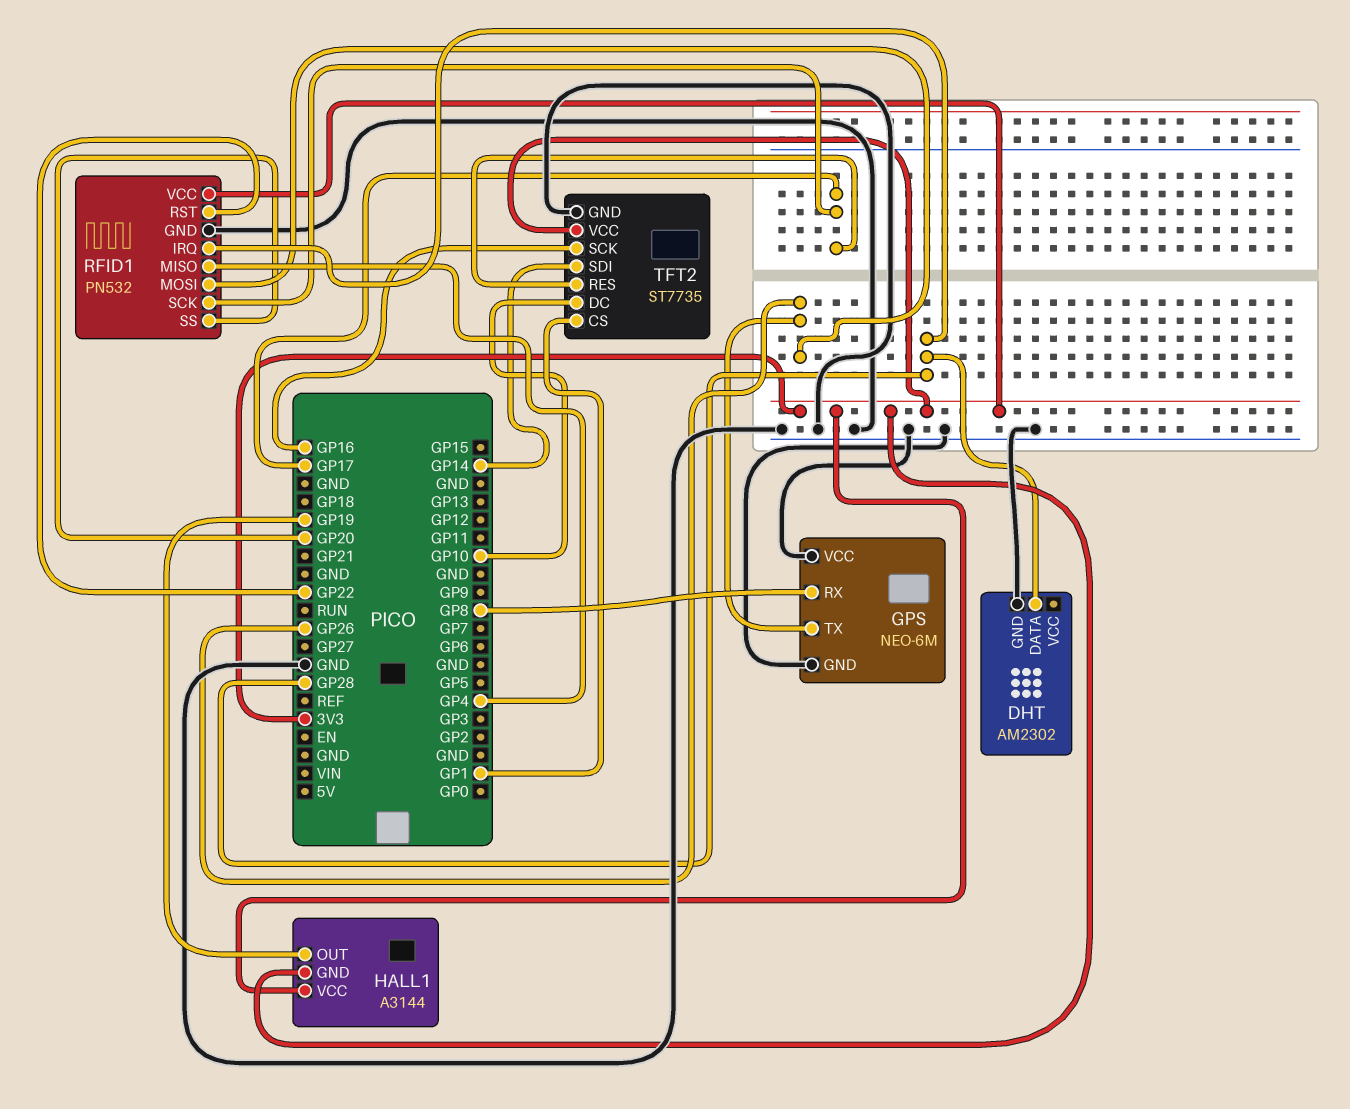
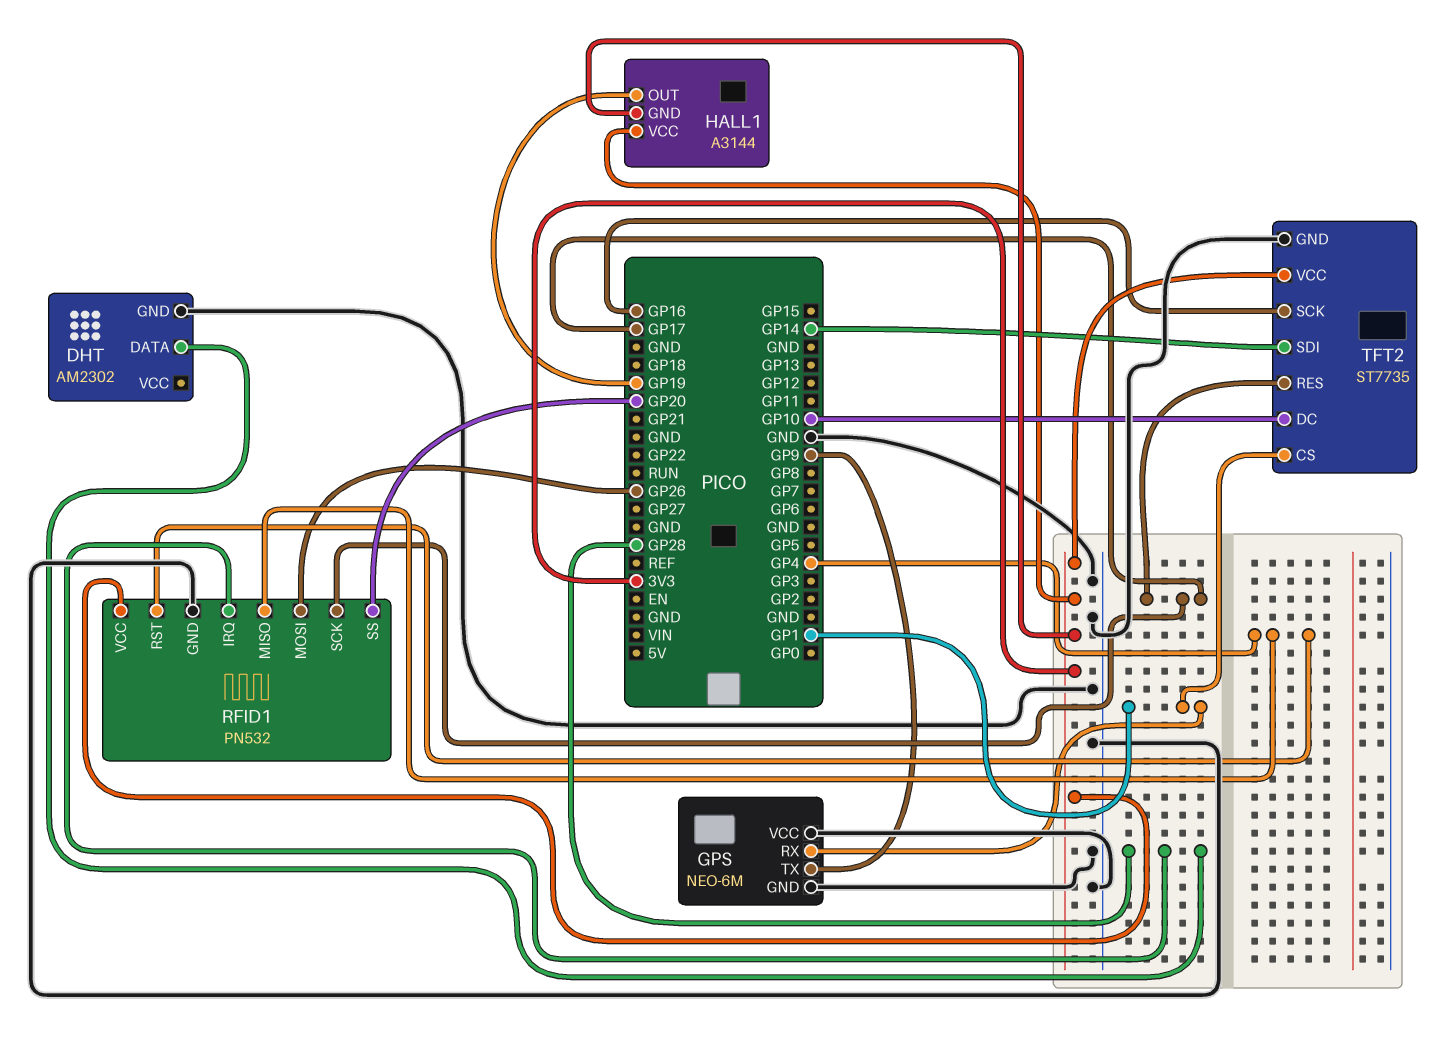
GPS pin RX: GP8 -> GP1
GPS pin TX: GP26 -> GP9
RFID1 pin RST: GP22 -> GP4

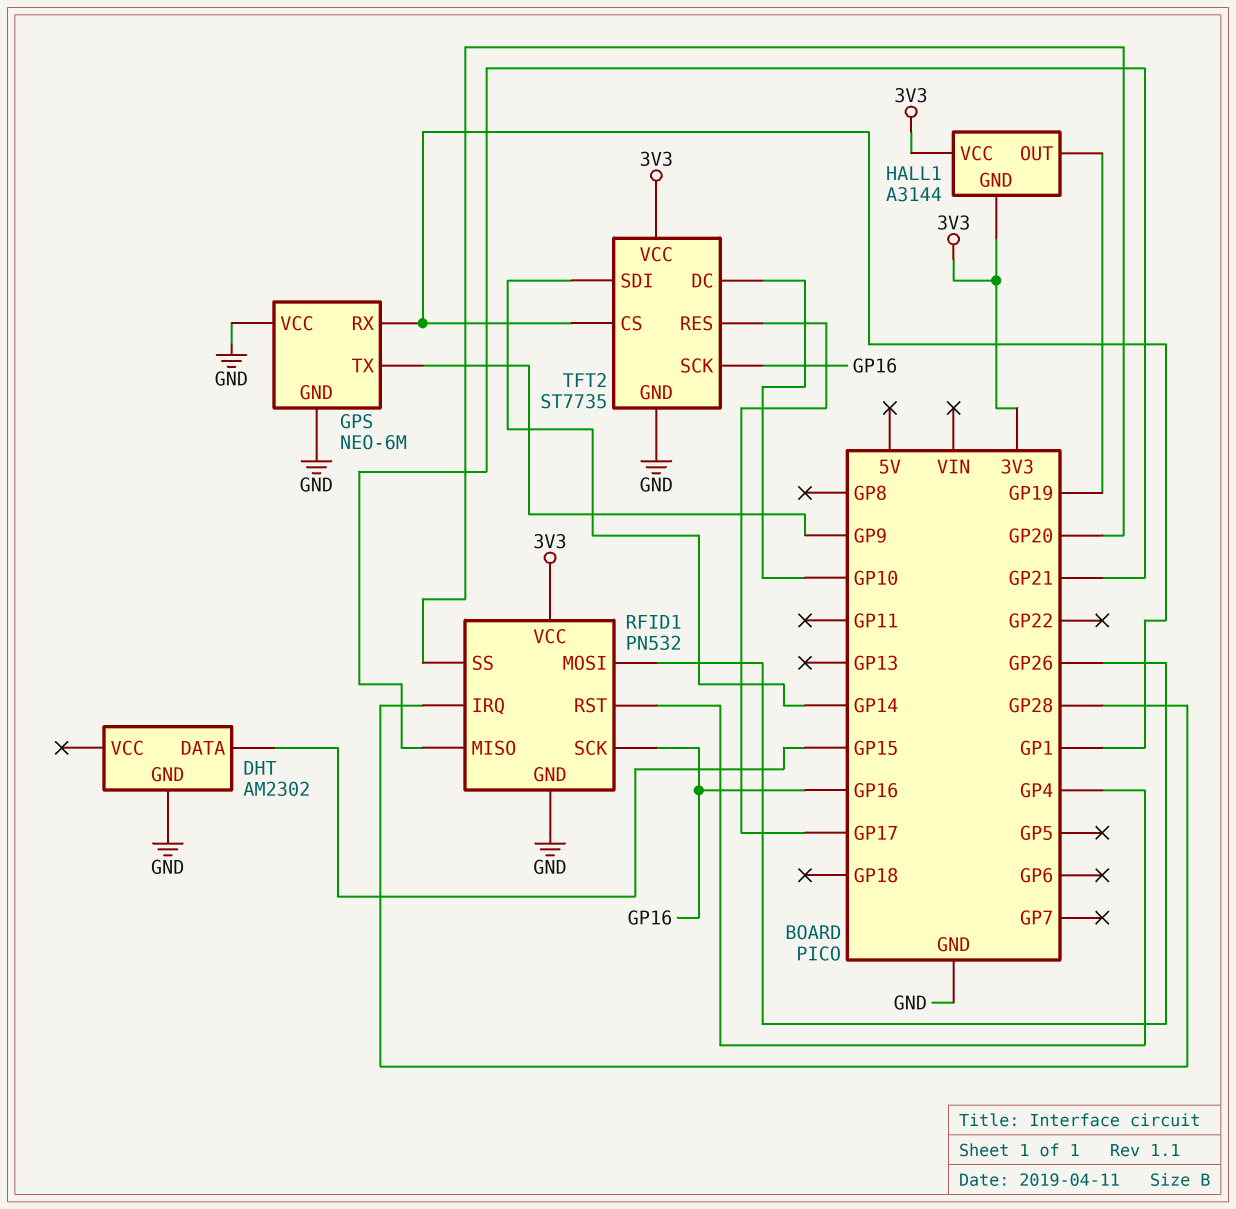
DHT pin DATA: GP28 -> GP15
RFID1 pin MISO: GP4 -> GP21
RFID1 pin SCK: GP17 -> GP16

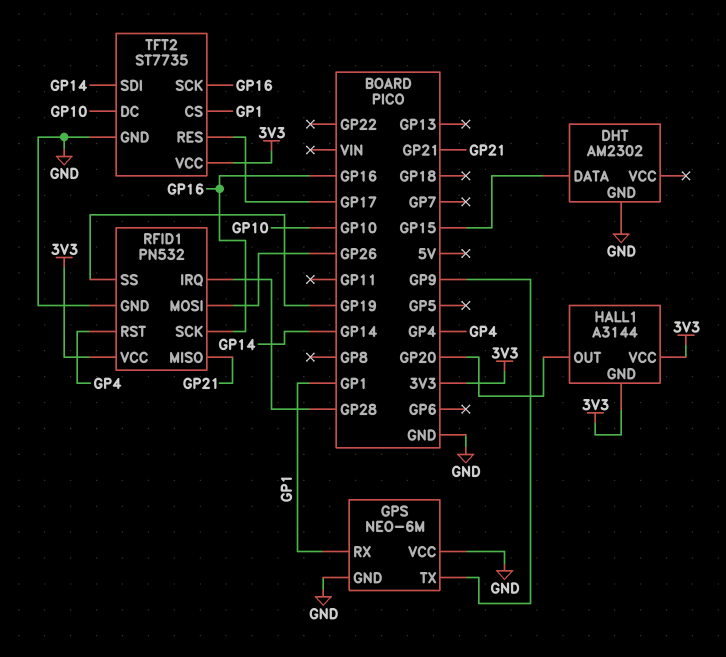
HALL1 pin OUT: GP19 -> GP20
RFID1 pin SS: GP20 -> GP19

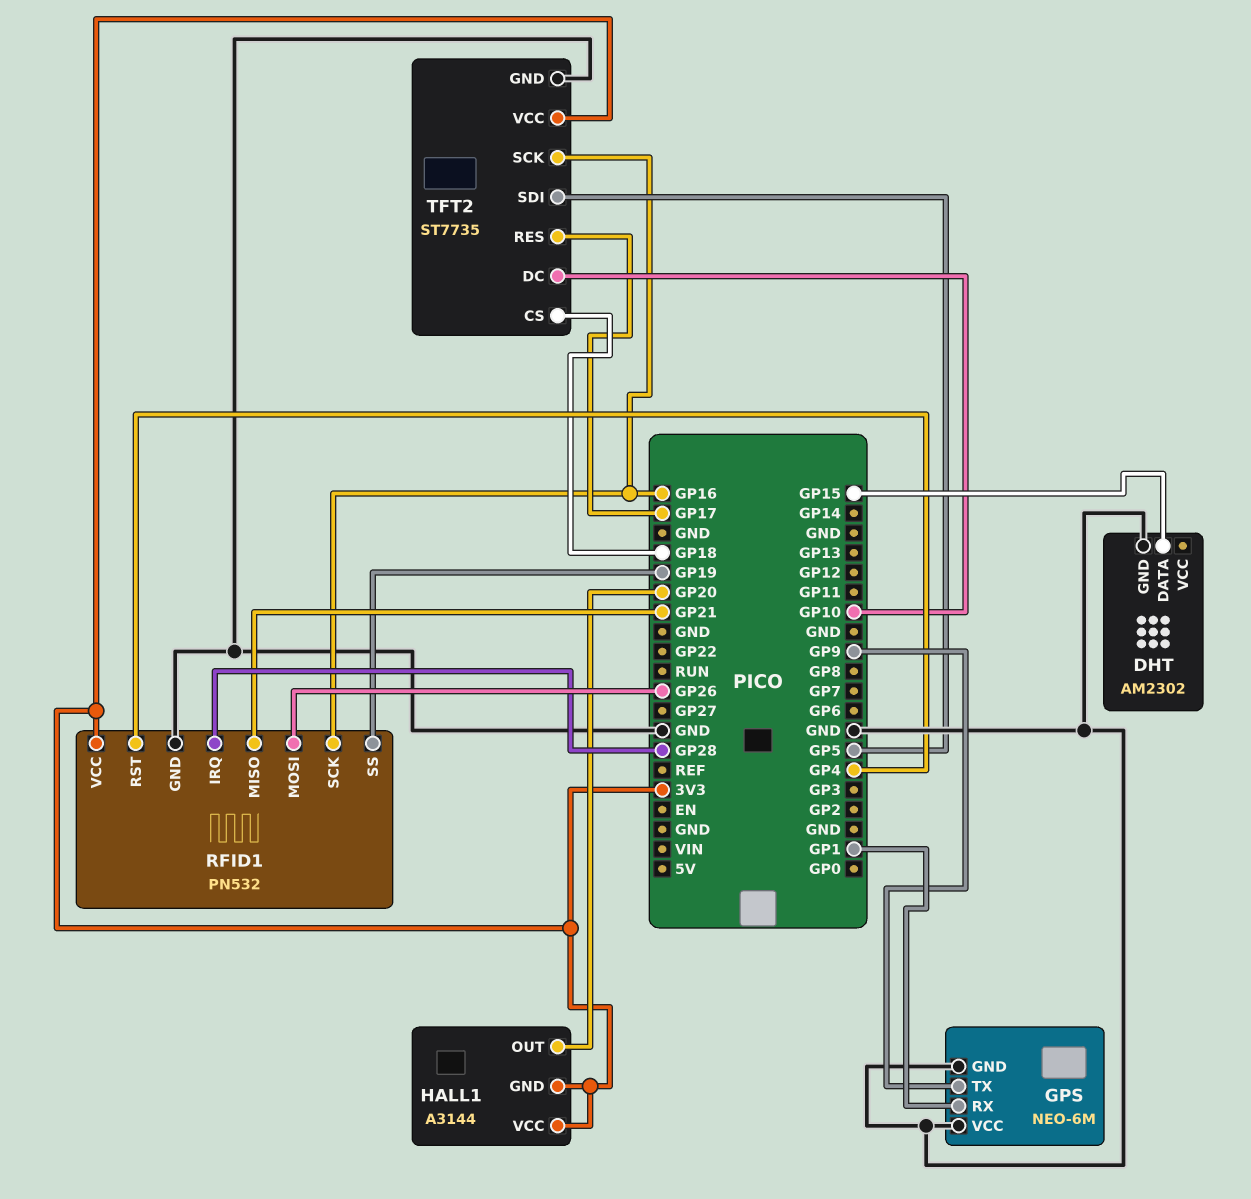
TFT2 pin CS: GP1 -> GP18
TFT2 pin SDI: GP14 -> GP5

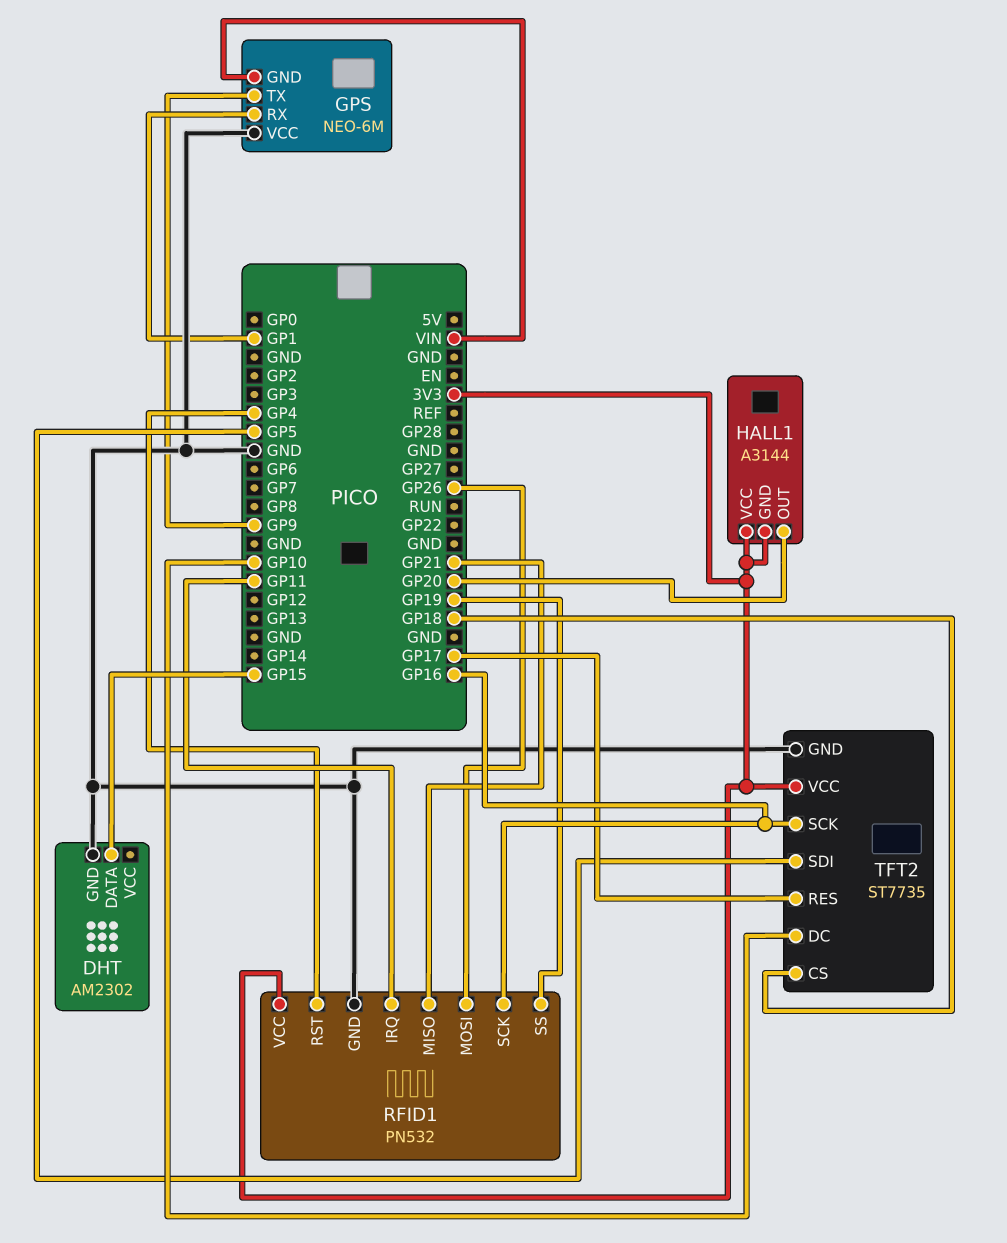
GPS pin GND: GND -> VIN
RFID1 pin IRQ: GP28 -> GP11

